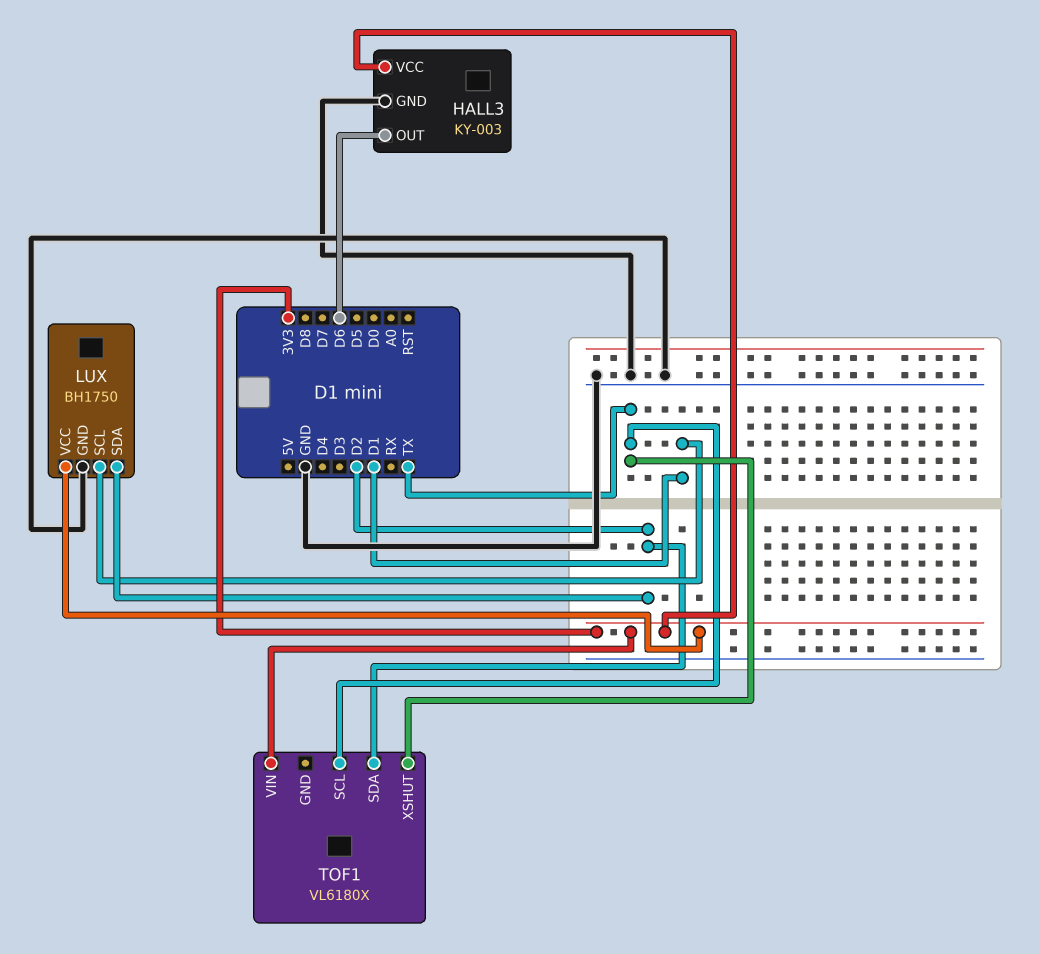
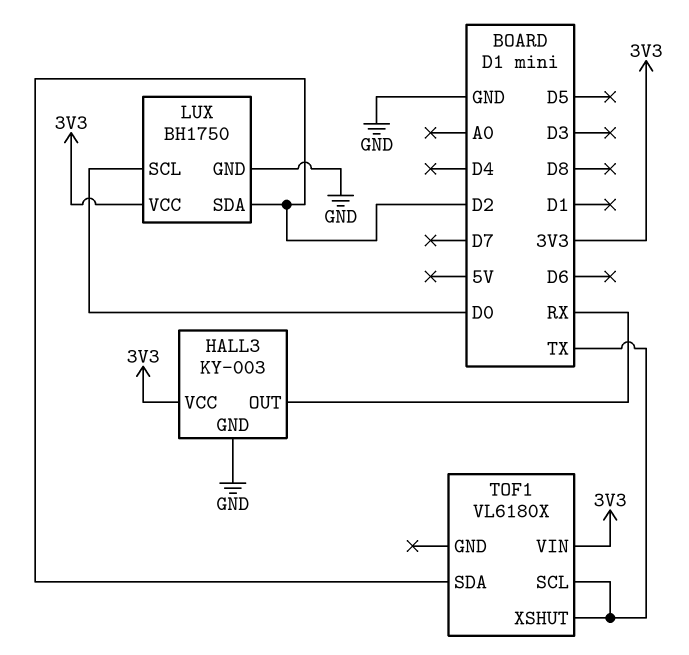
HALL3 pin OUT: D6 -> RX
LUX pin SCL: D1 -> D0

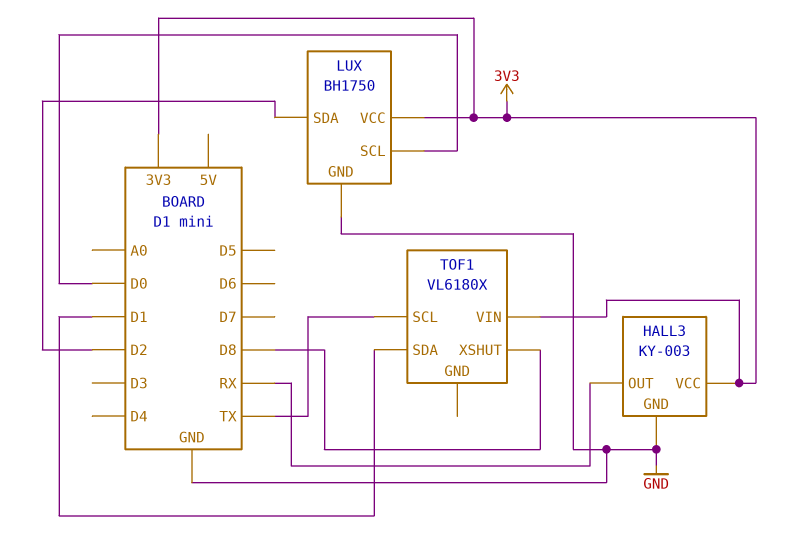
TOF1 pin SDA: D2 -> D1
TOF1 pin XSHUT: TX -> D8

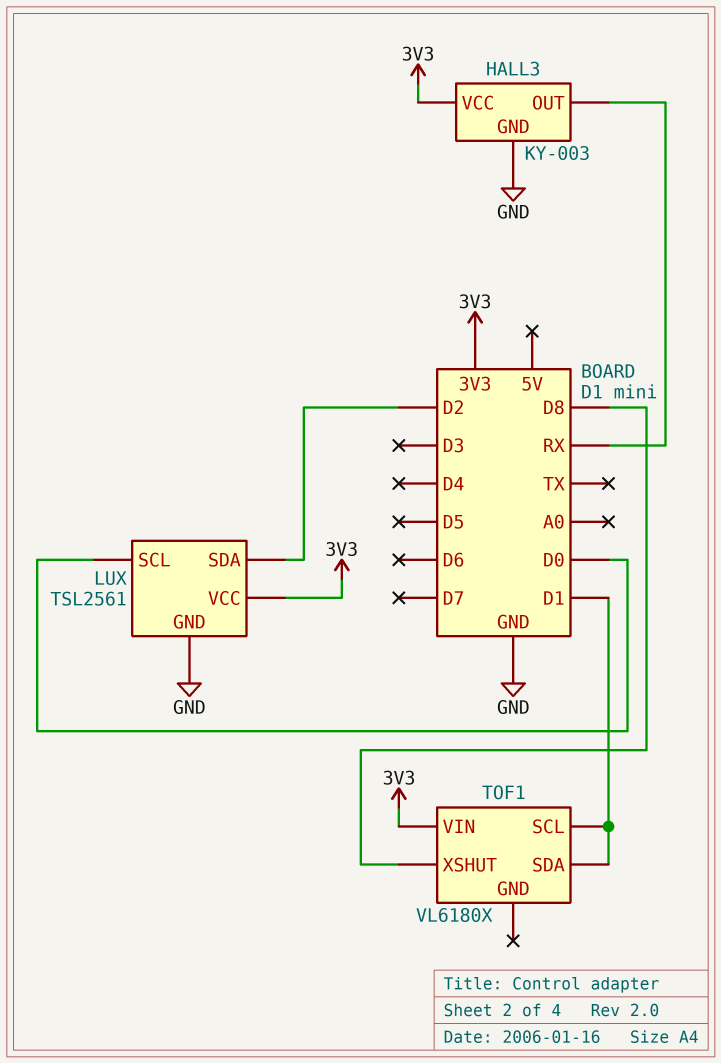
LUX: BH1750 -> TSL2561
TOF1 pin SCL: TX -> D1

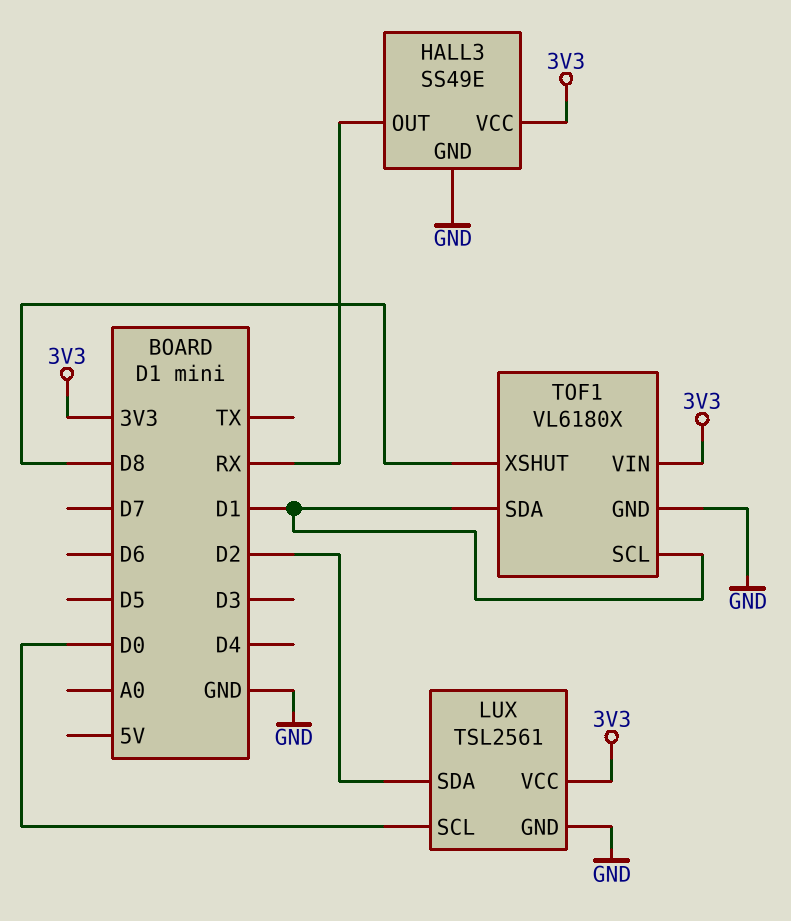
HALL3: KY-003 -> SS49E
TOF1 pin GND: none -> GND

